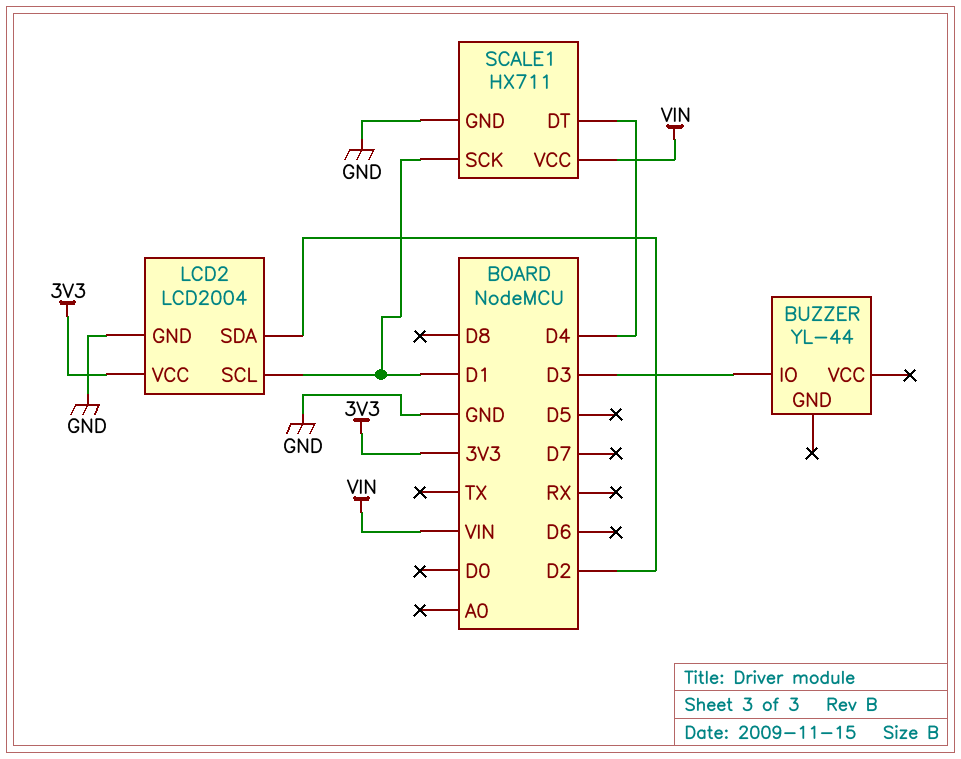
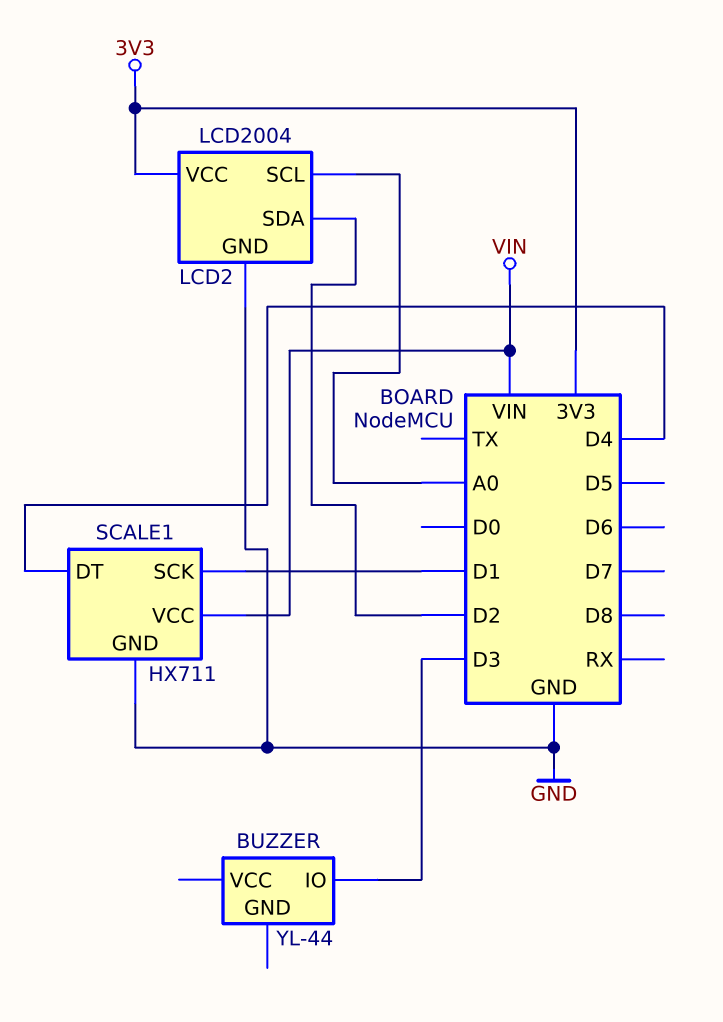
LCD2 pin SCL: D1 -> A0

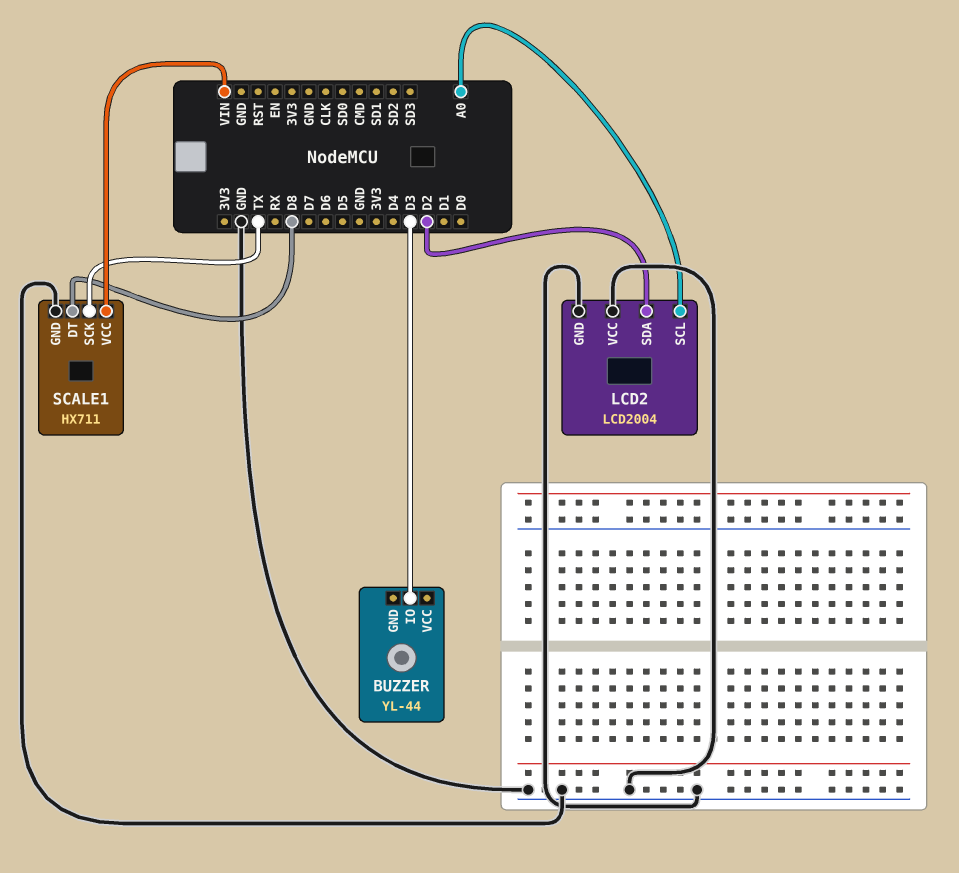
LCD2 pin VCC: 3V3 -> GND
SCALE1 pin DT: D4 -> D8
SCALE1 pin SCK: D1 -> TX

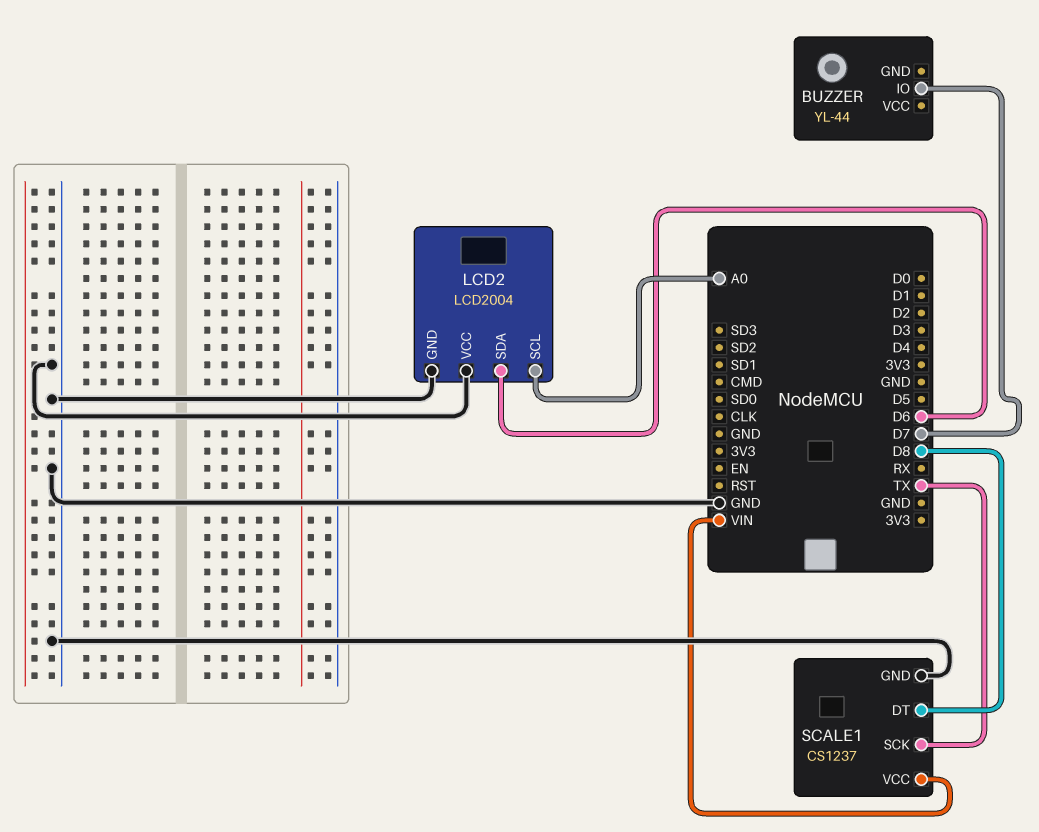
BUZZER pin IO: D3 -> D7
LCD2 pin SDA: D2 -> D6
SCALE1: HX711 -> CS1237

